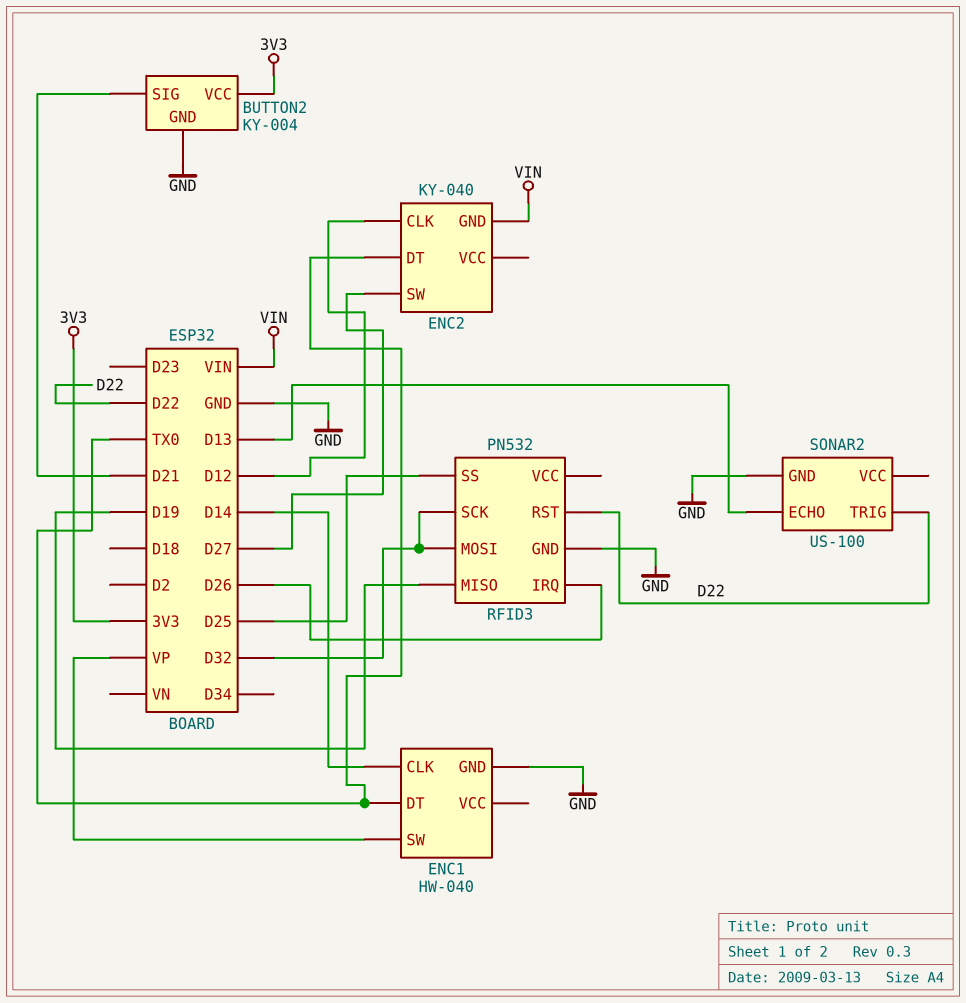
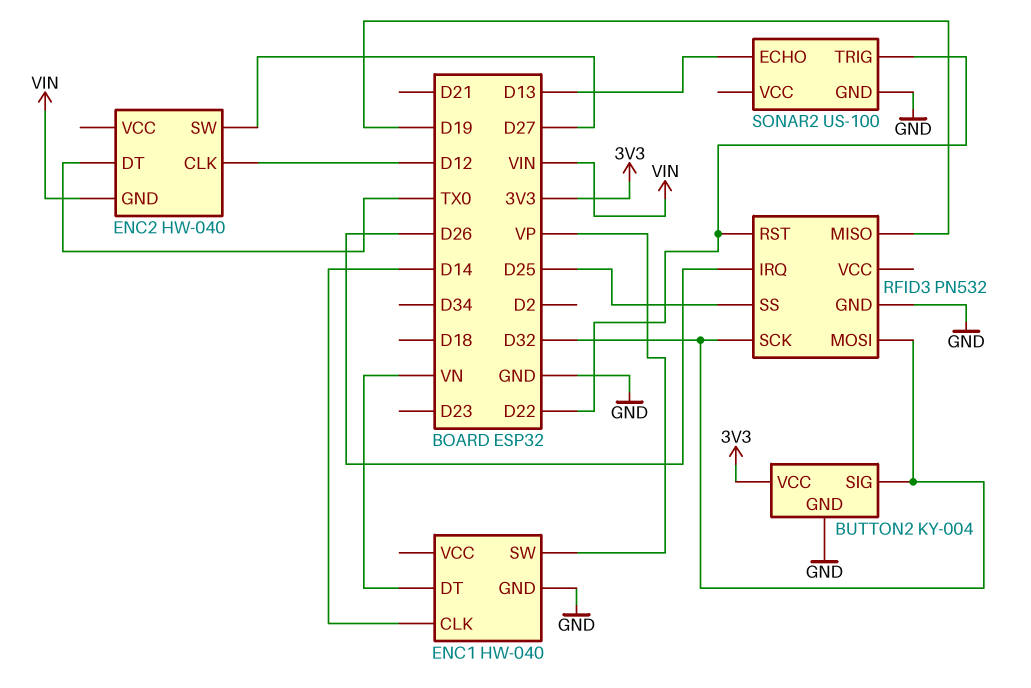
BUTTON2 pin SIG: D21 -> D32
ENC1 pin DT: TX0 -> VN
ENC2: KY-040 -> HW-040

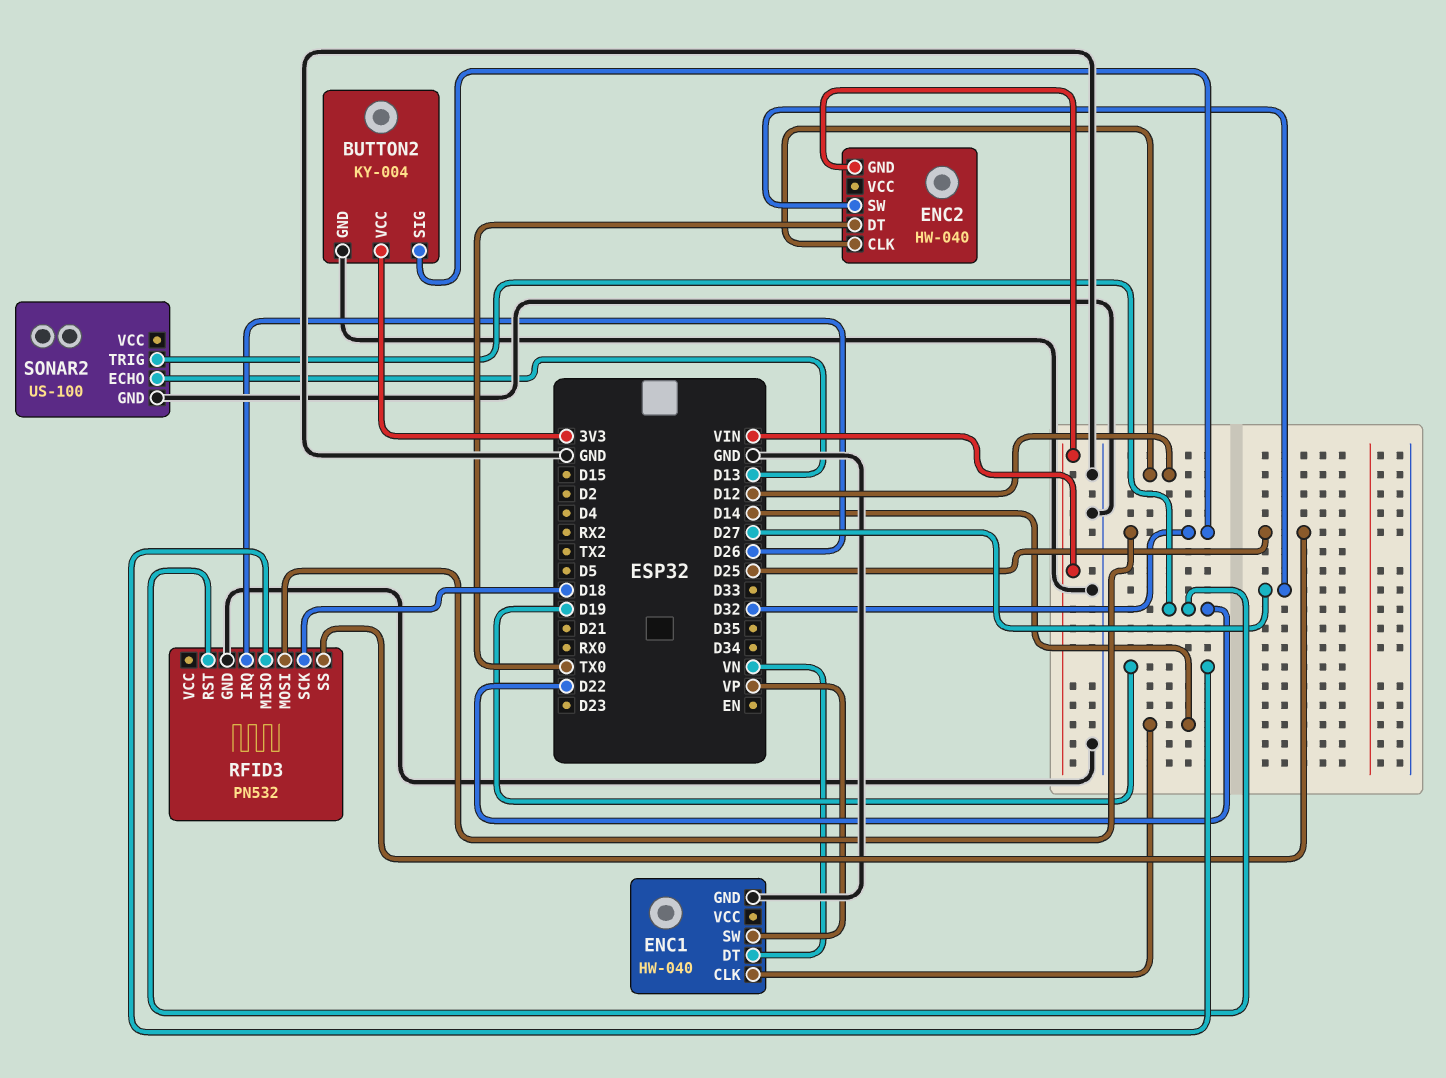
RFID3 pin SCK: D32 -> D18

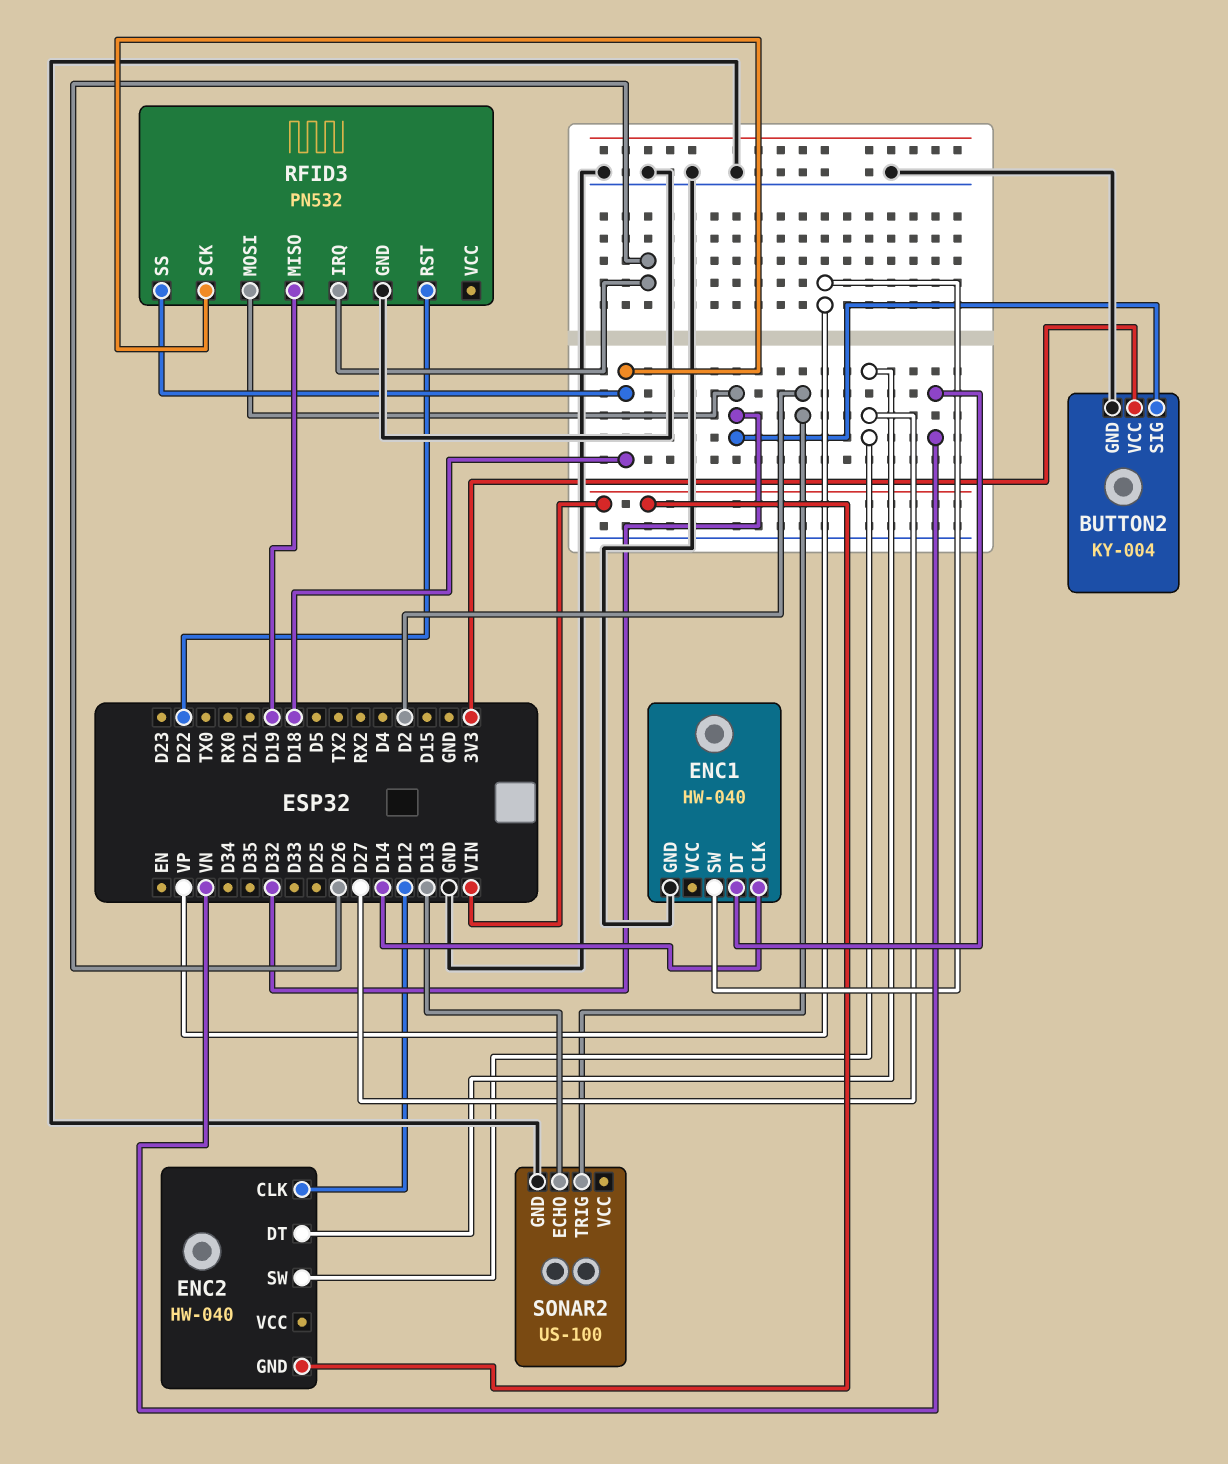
ENC2 pin DT: TX0 -> D27
RFID3 pin SS: D25 -> D18
SONAR2 pin TRIG: D22 -> D2

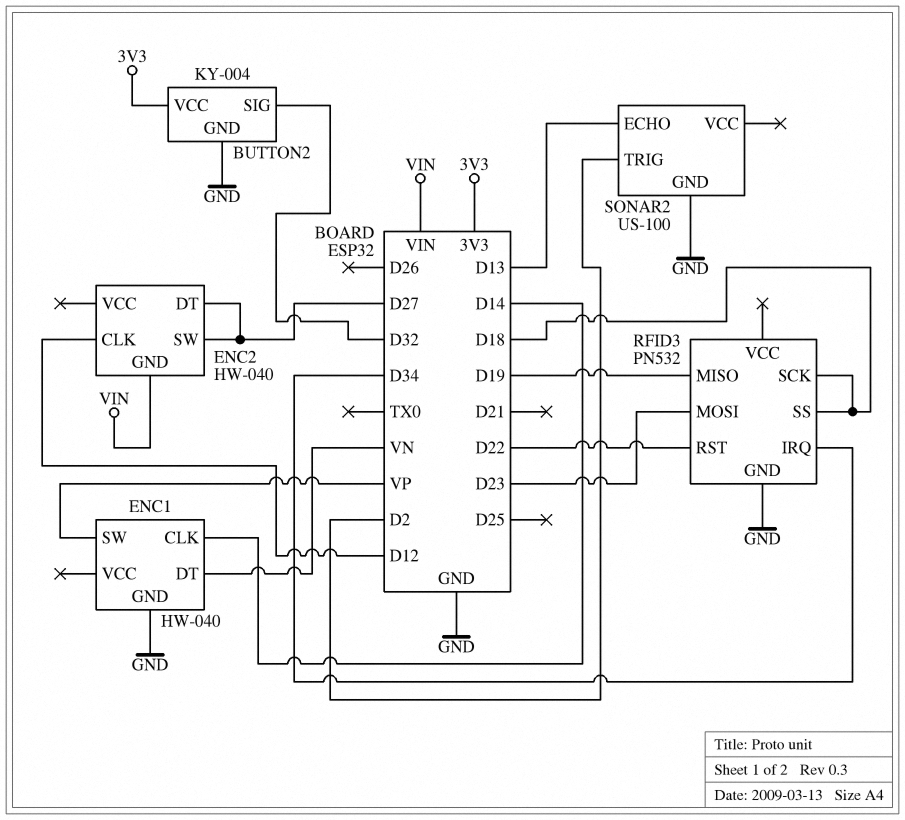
RFID3 pin IRQ: D26 -> D34
RFID3 pin MOSI: D32 -> D23

